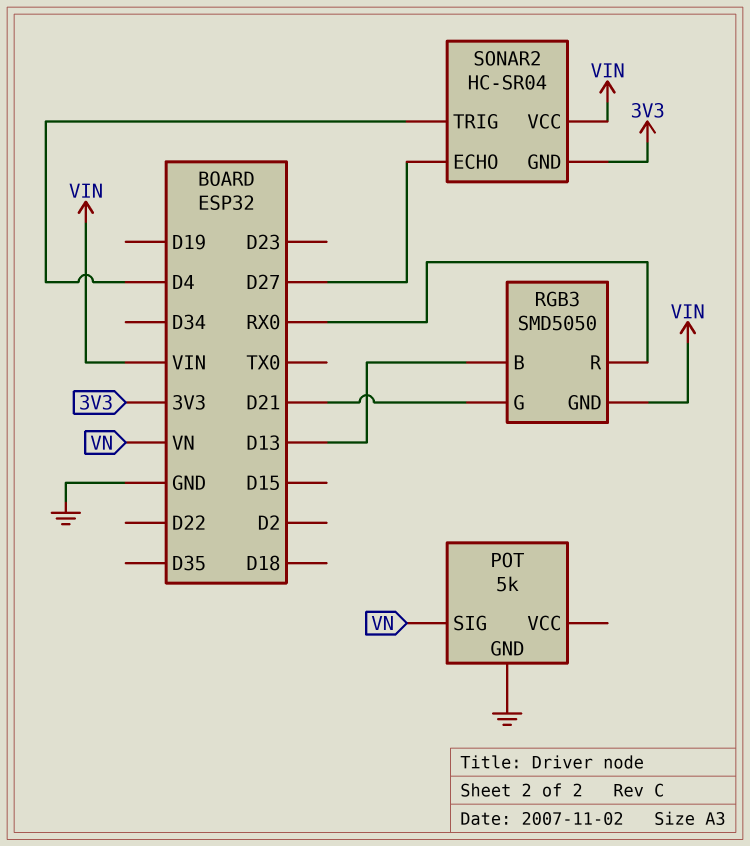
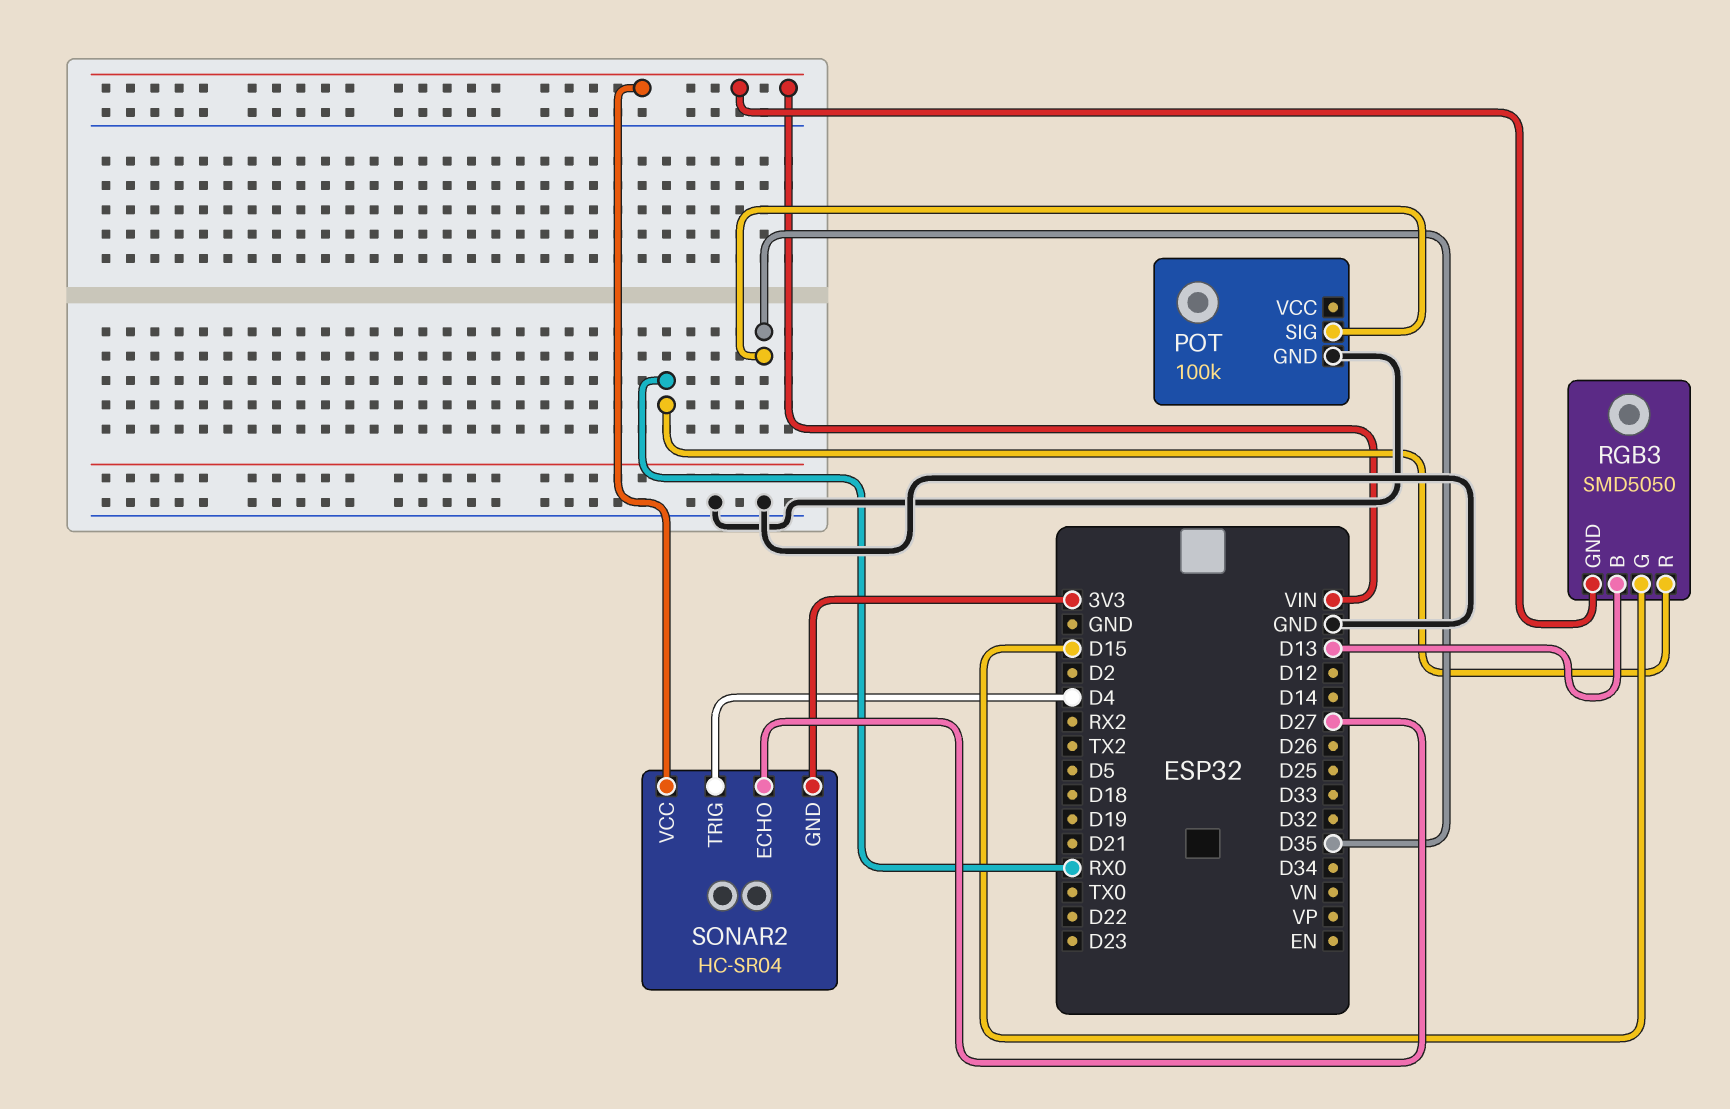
POT: 5k -> 100k
POT pin SIG: VN -> D35
RGB3 pin G: D21 -> D15

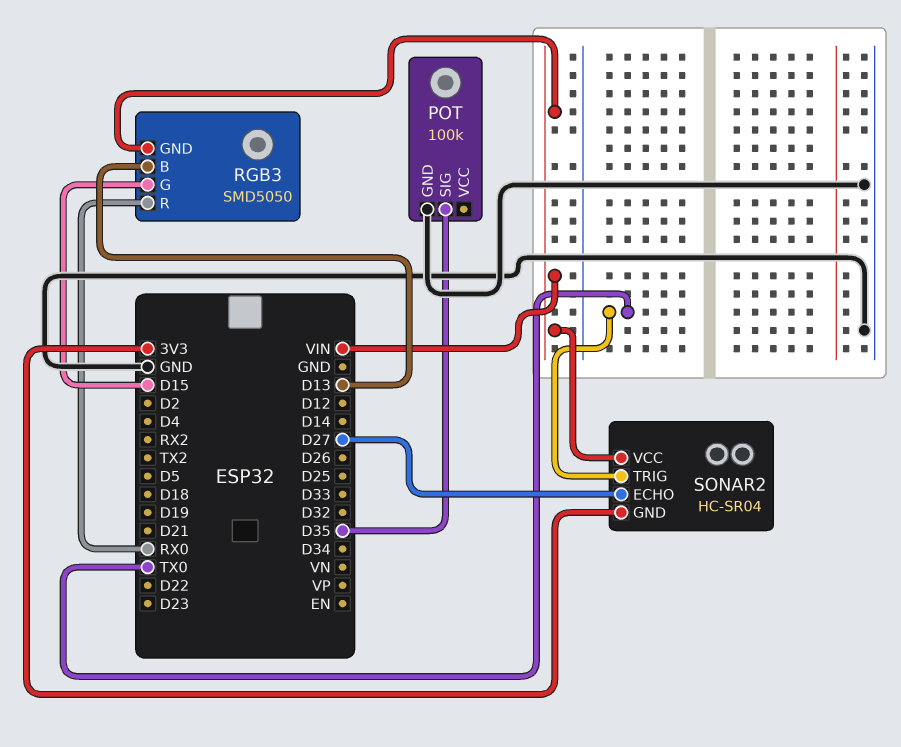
SONAR2 pin TRIG: D4 -> TX0

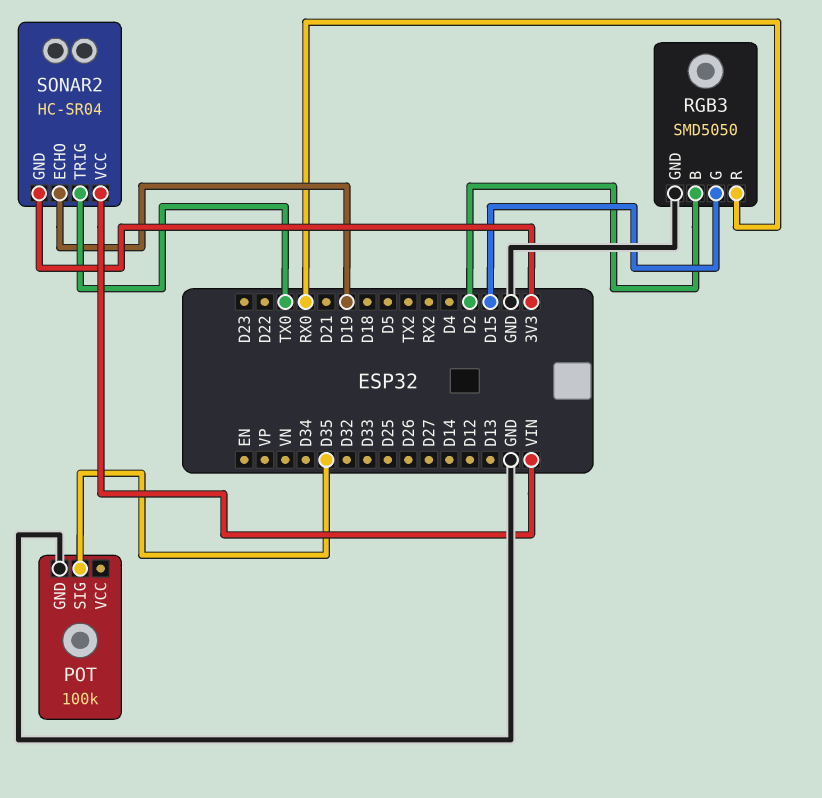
RGB3 pin B: D13 -> D2
RGB3 pin GND: VIN -> GND
SONAR2 pin ECHO: D27 -> D19

